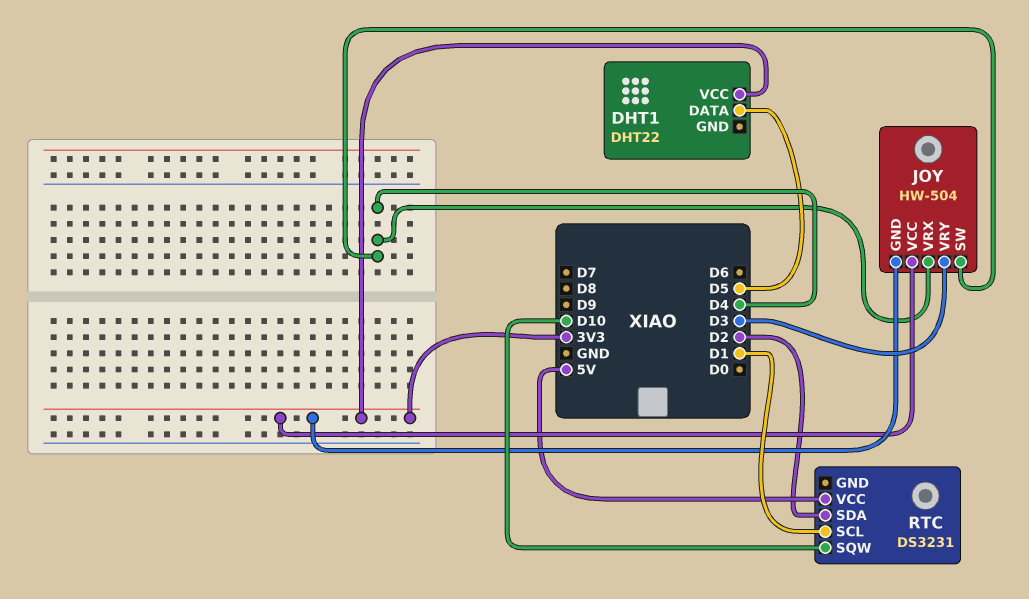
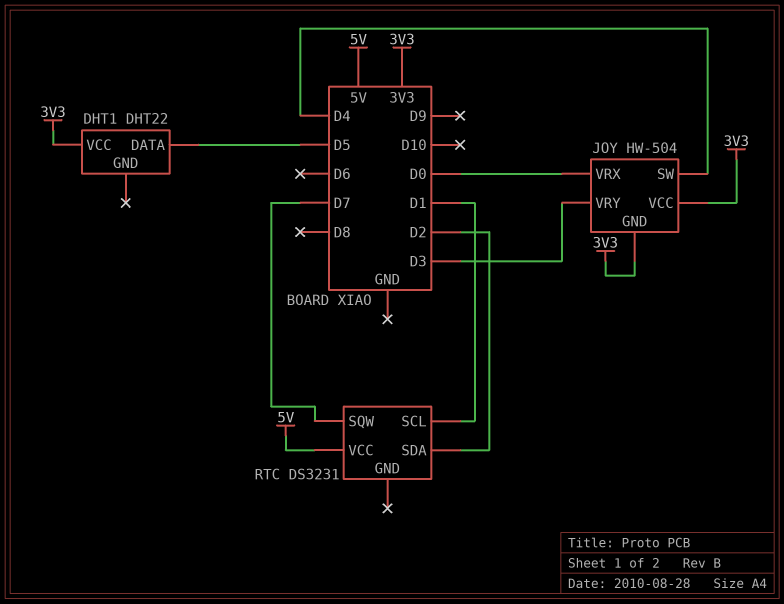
JOY pin VRX: D4 -> D0
RTC pin SQW: D10 -> D7

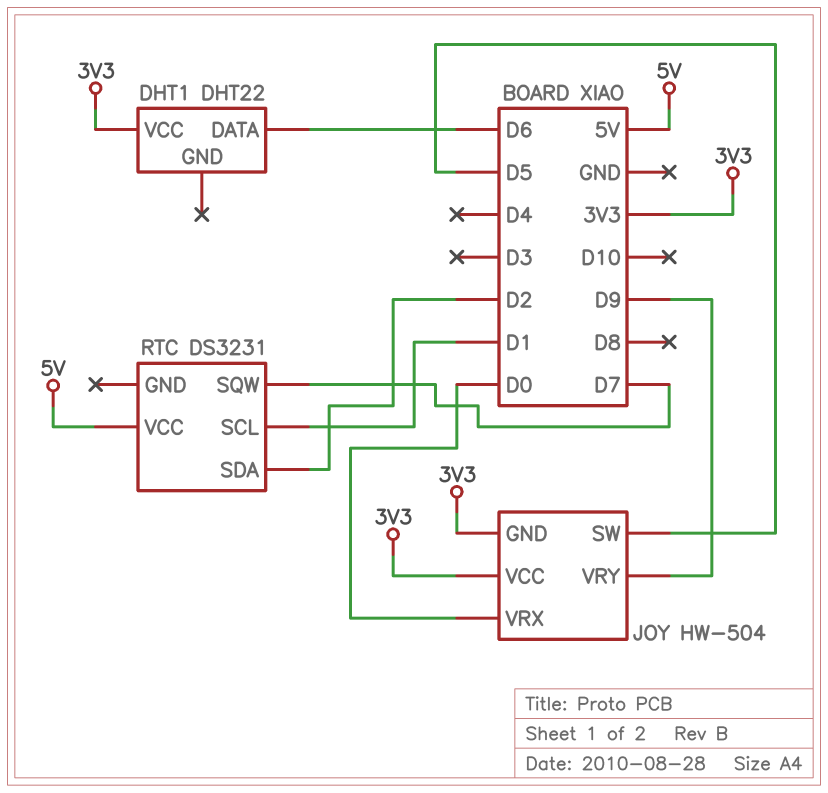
DHT1 pin DATA: D5 -> D6
JOY pin SW: D4 -> D5
JOY pin VRY: D3 -> D9

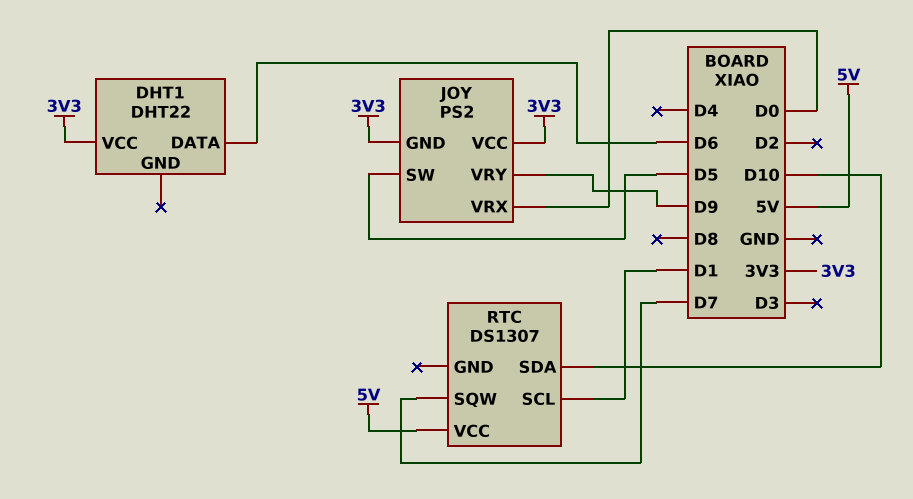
JOY: HW-504 -> PS2
RTC: DS3231 -> DS1307
RTC pin SDA: D2 -> D10

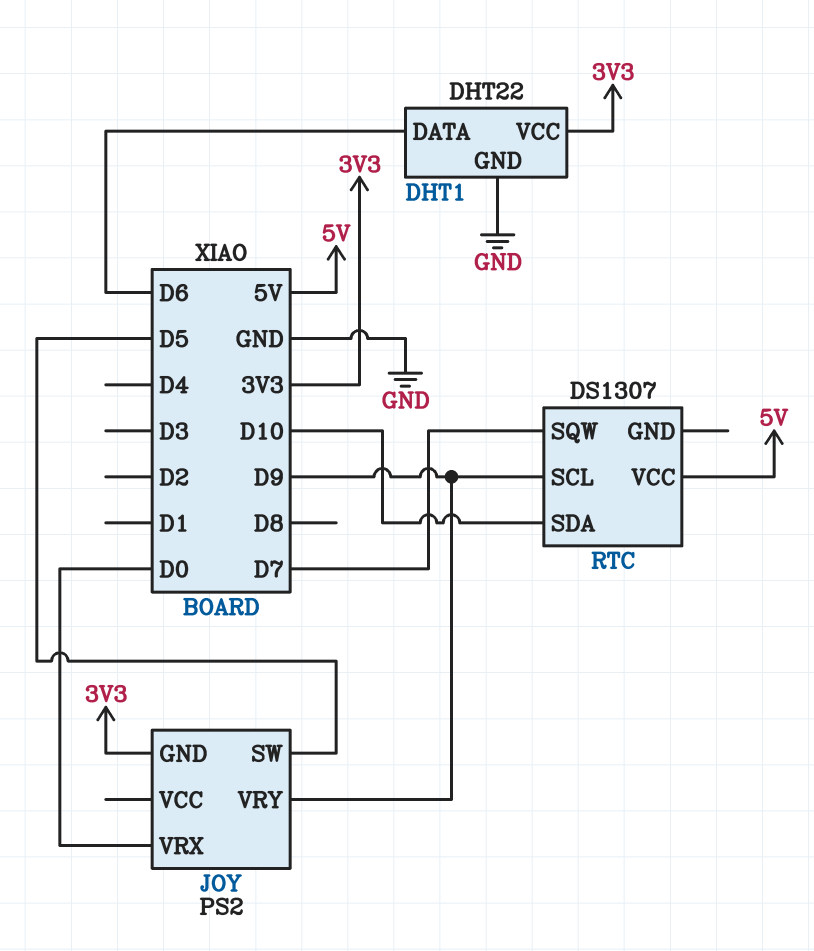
DHT1 pin GND: none -> GND
JOY pin VCC: 3V3 -> none
RTC pin SCL: D1 -> D9

